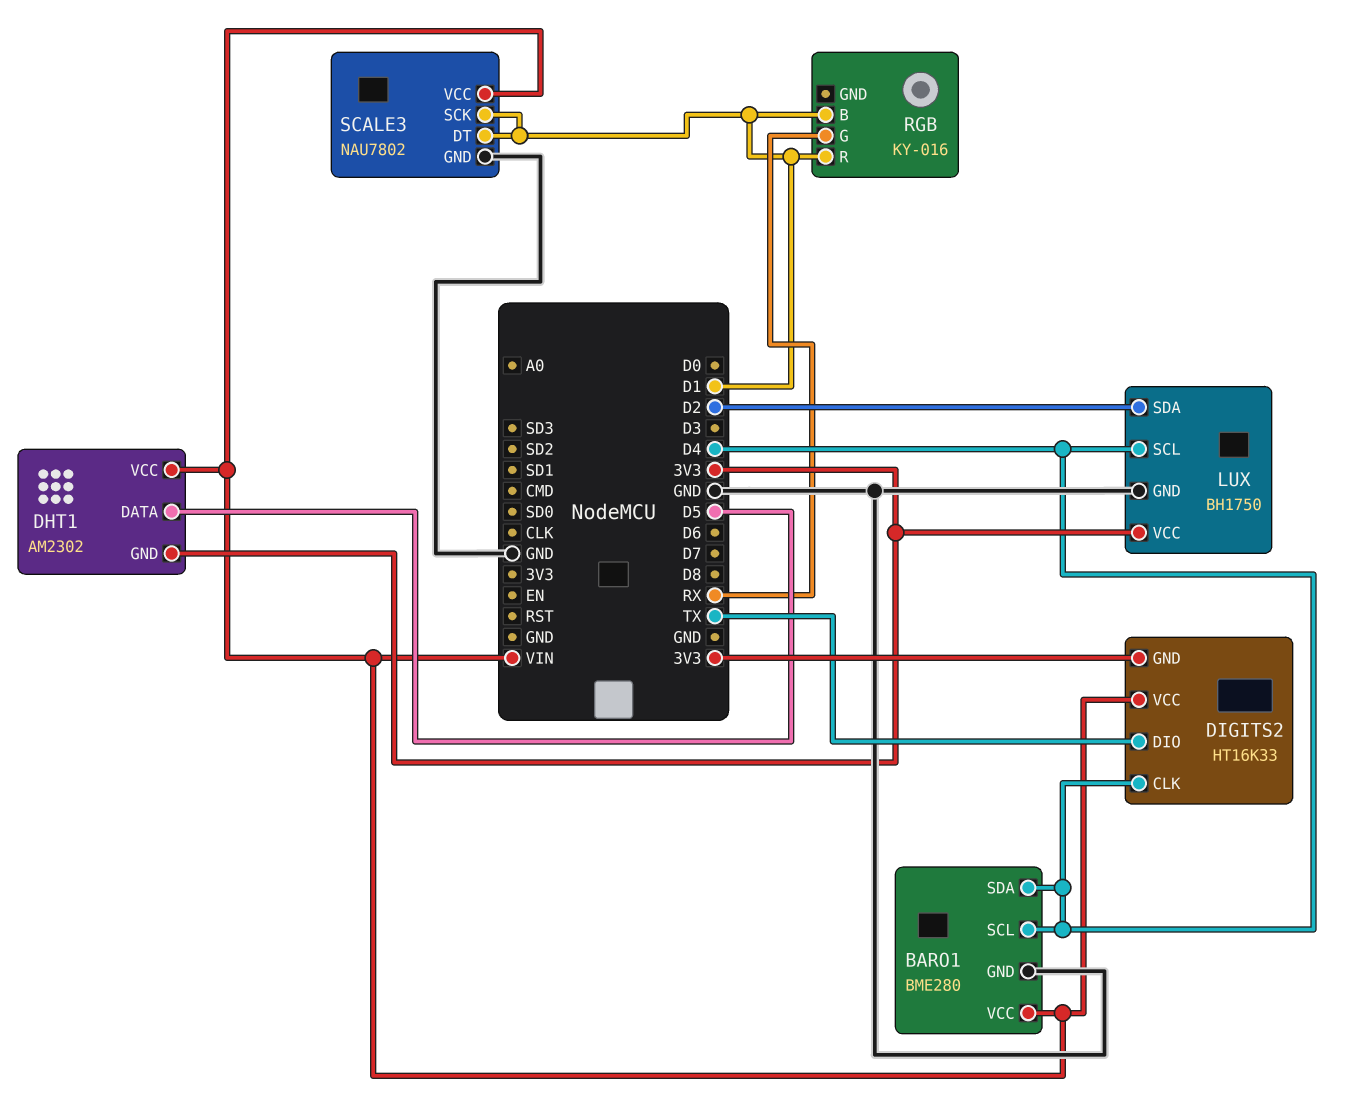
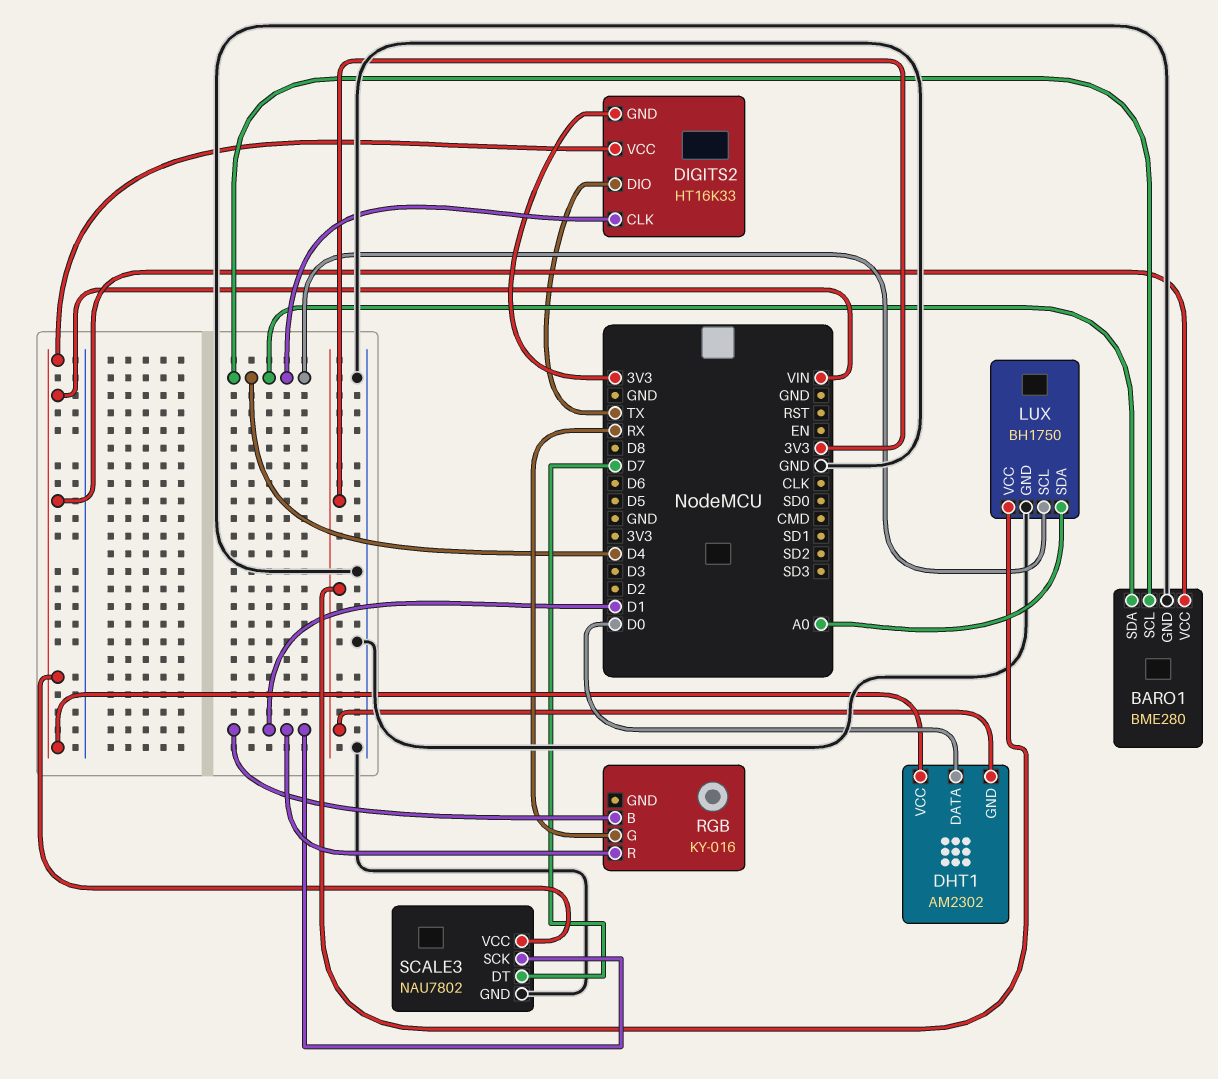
DHT1 pin DATA: D5 -> D0
LUX pin SDA: D2 -> A0
SCALE3 pin DT: D1 -> D7

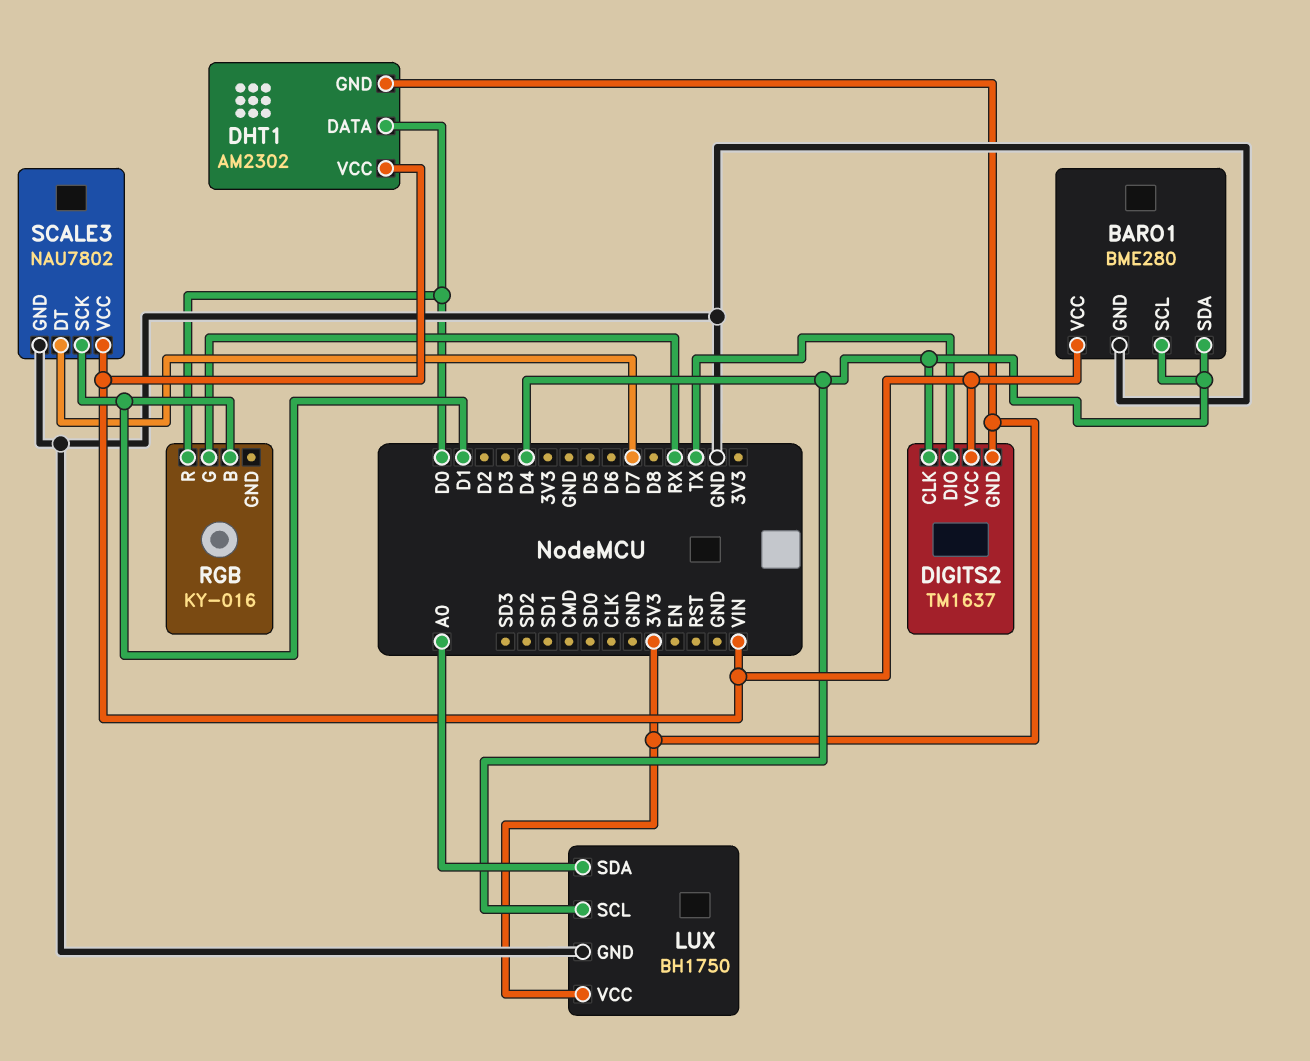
DIGITS2: HT16K33 -> TM1637
RGB pin R: D1 -> D0

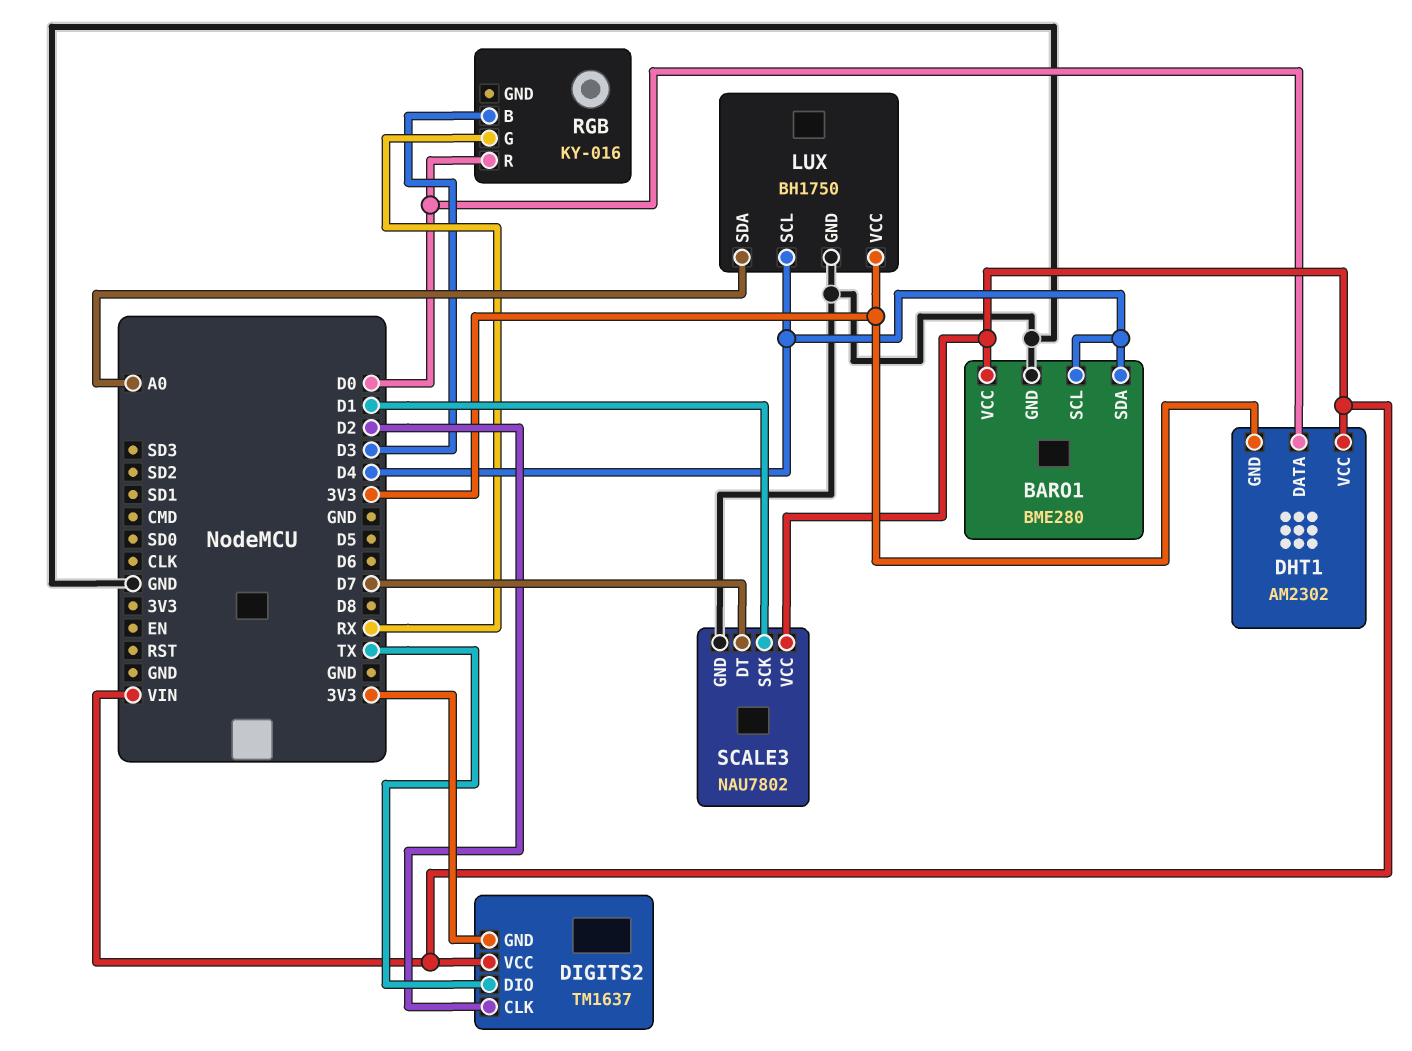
DIGITS2 pin CLK: D4 -> D2
RGB pin B: D1 -> D3

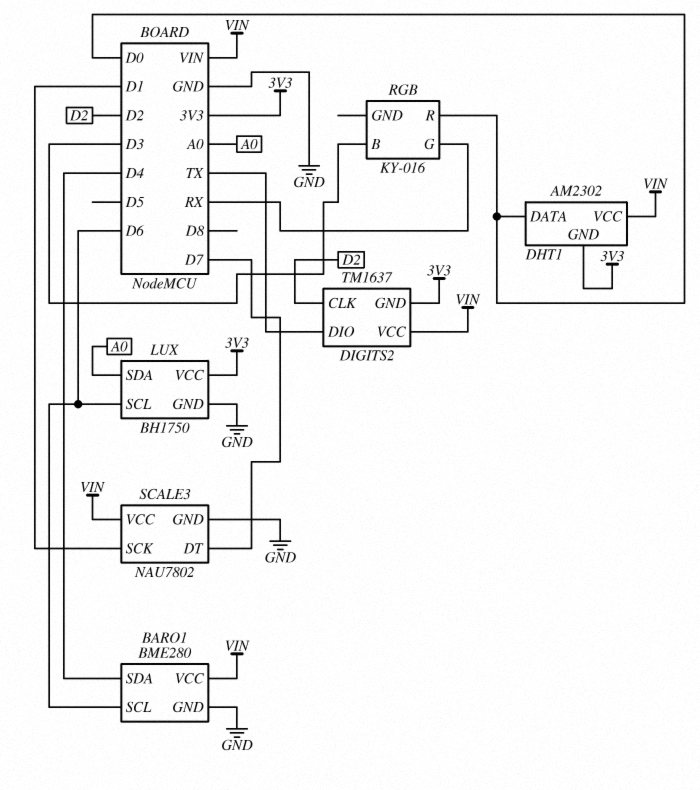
BARO1 pin SCL: D4 -> D6
LUX pin SCL: D4 -> D6

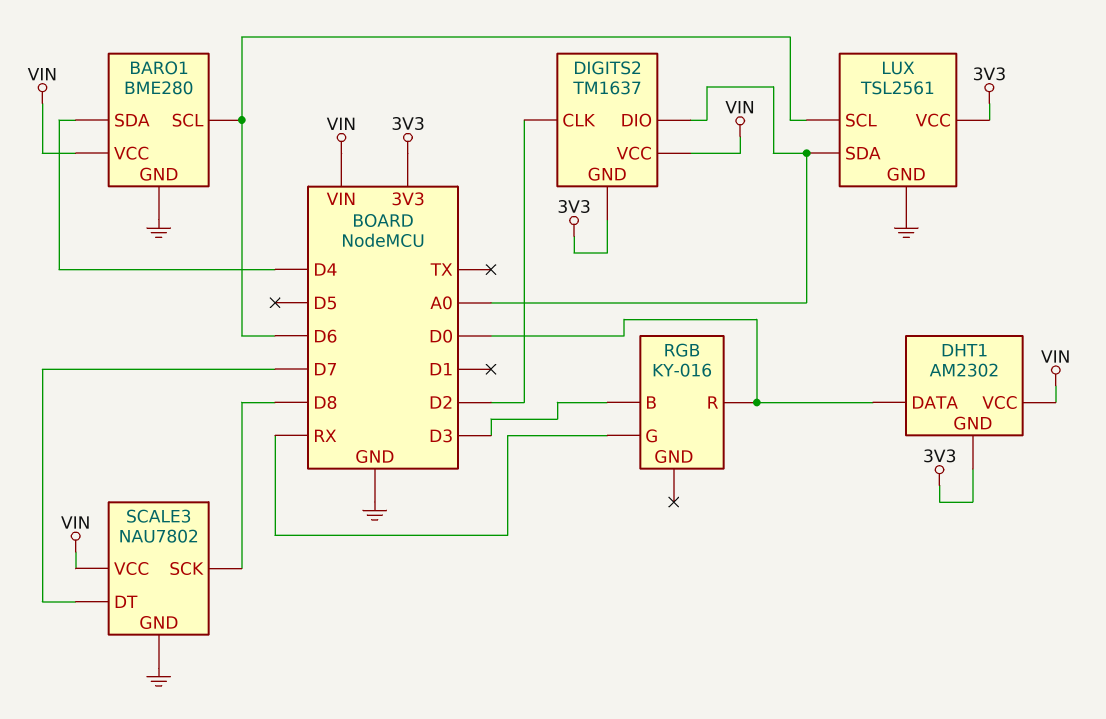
DIGITS2 pin DIO: TX -> A0
LUX: BH1750 -> TSL2561
SCALE3 pin SCK: D1 -> D8

